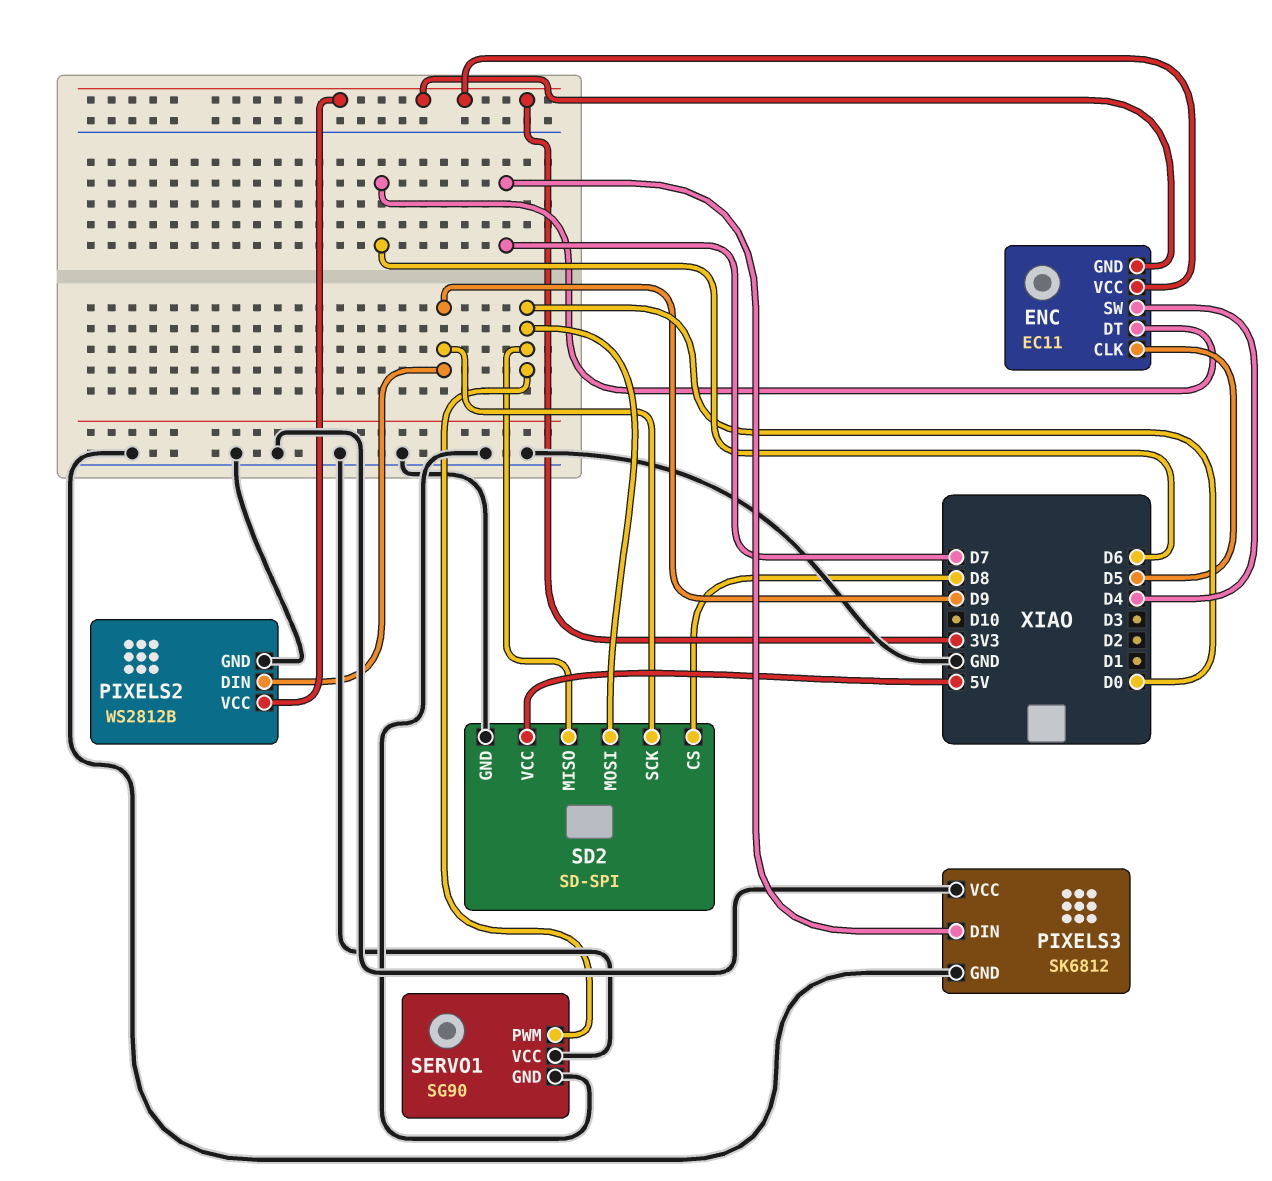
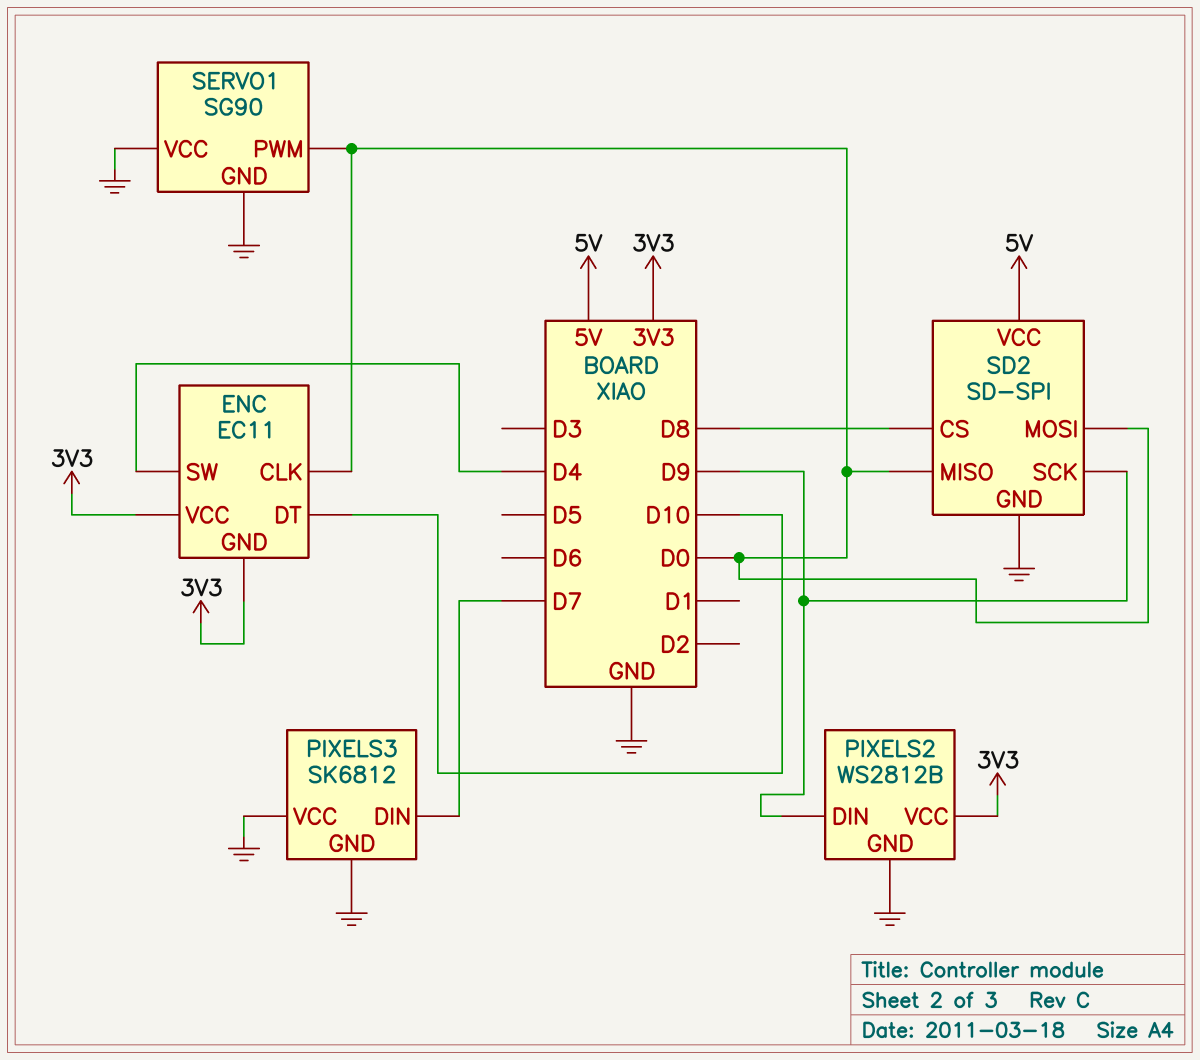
ENC pin CLK: D5 -> D0
ENC pin DT: D6 -> D10

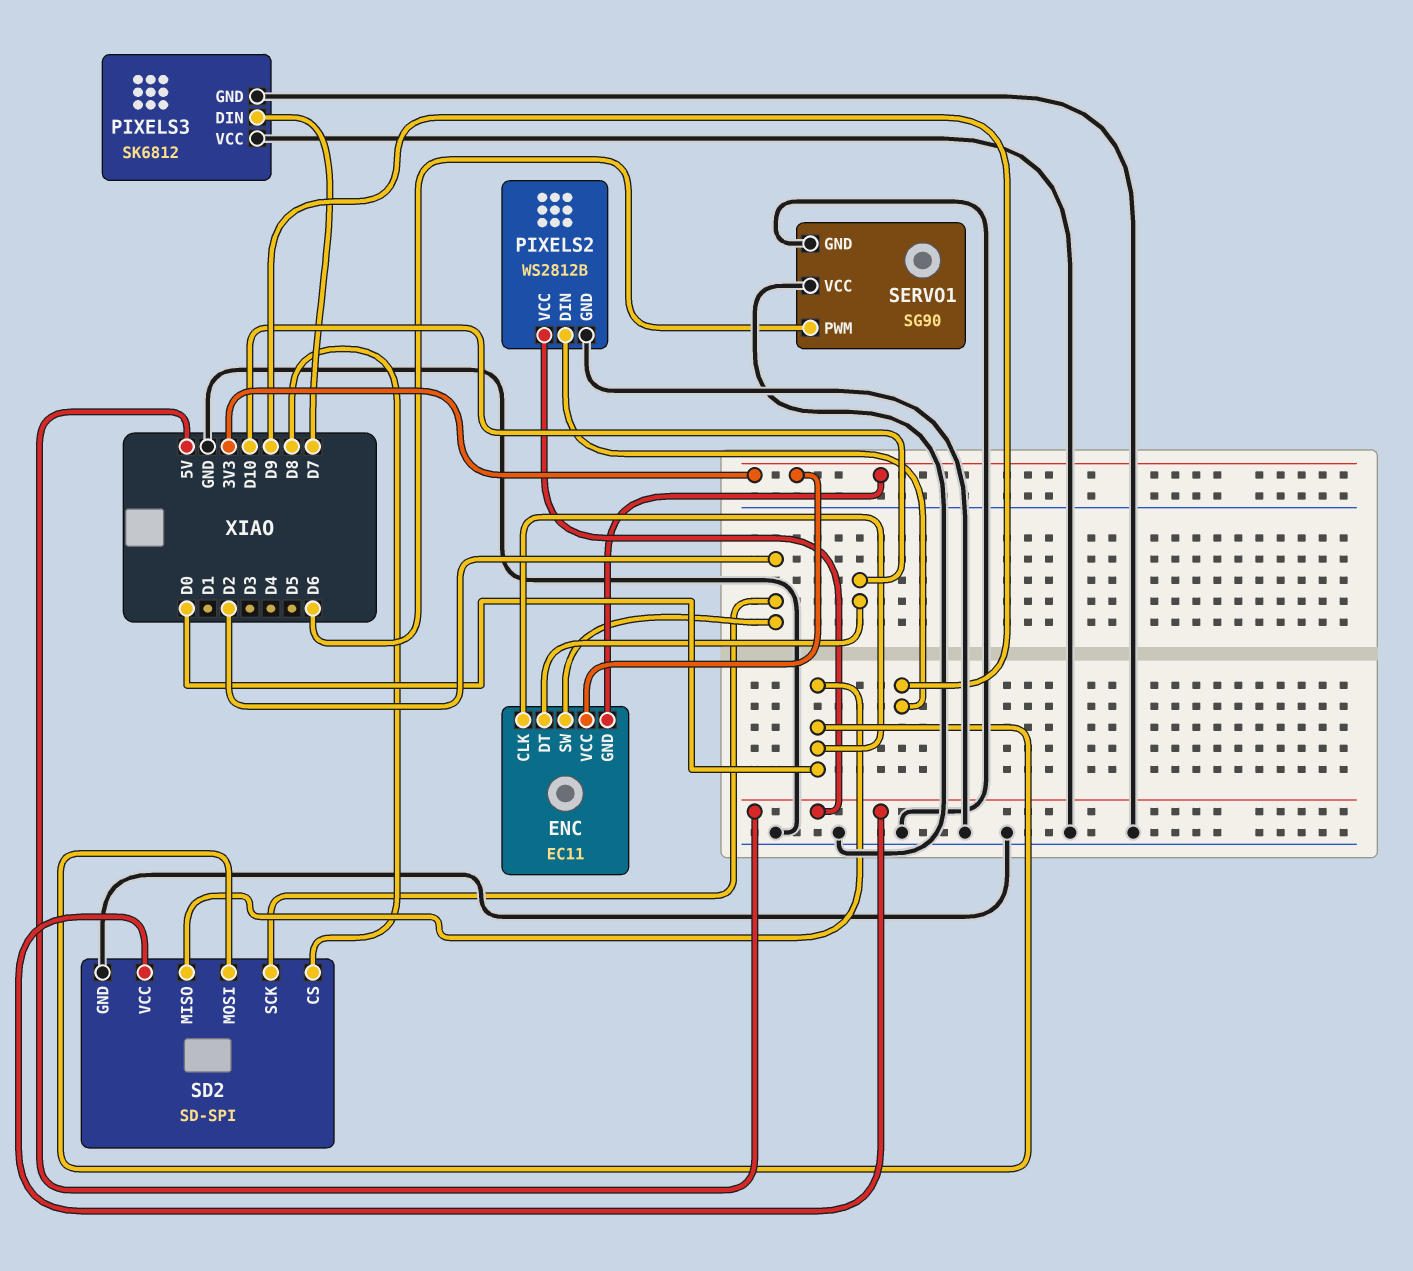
ENC pin SW: D4 -> D2
PIXELS2 pin VCC: 3V3 -> 5V
SD2 pin SCK: D9 -> D2
SERVO1 pin PWM: D0 -> D6

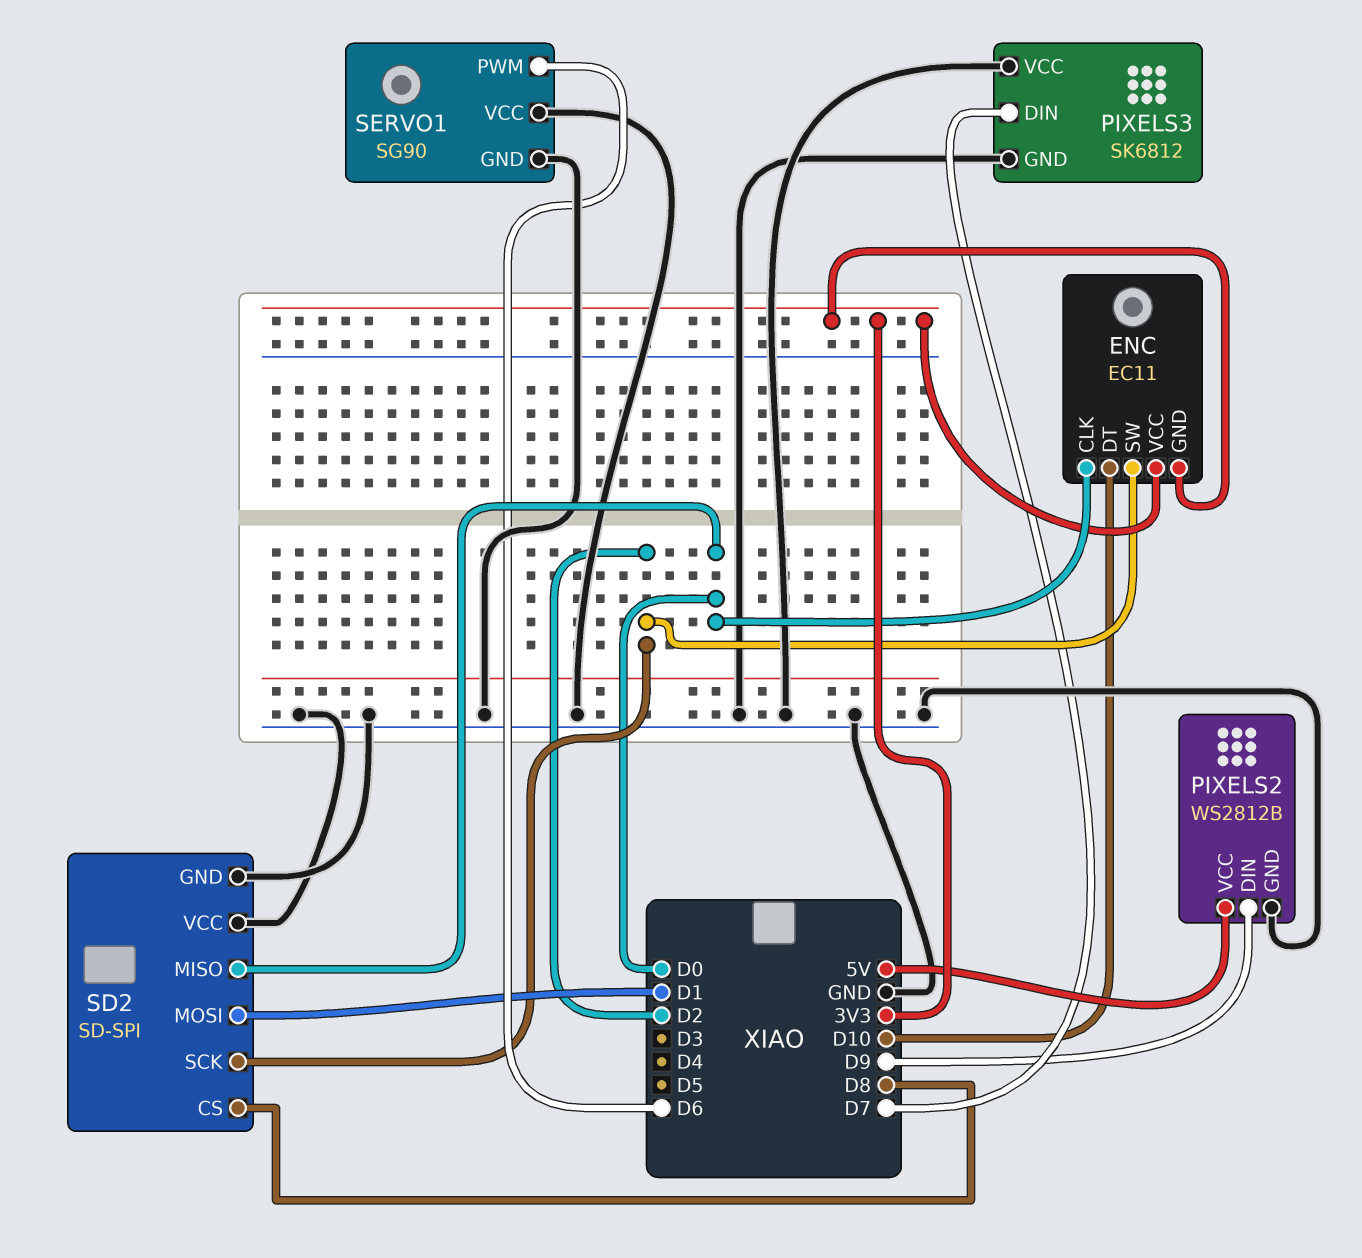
SD2 pin MOSI: D0 -> D1
SD2 pin VCC: 5V -> GND

